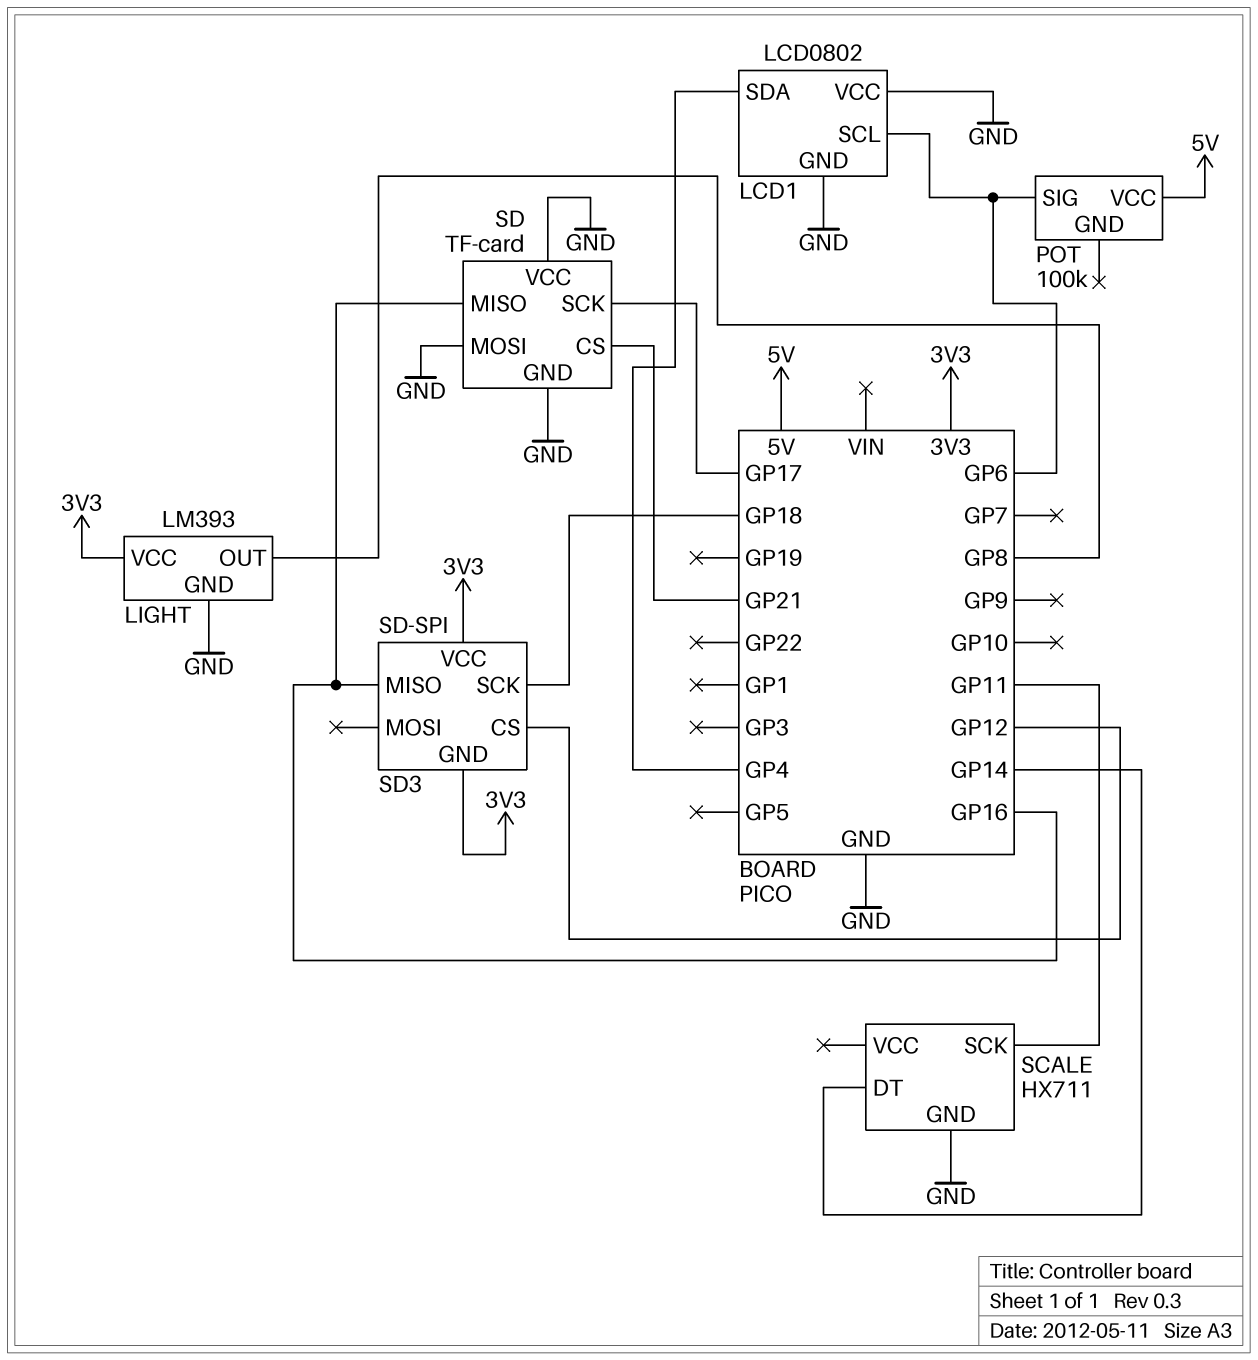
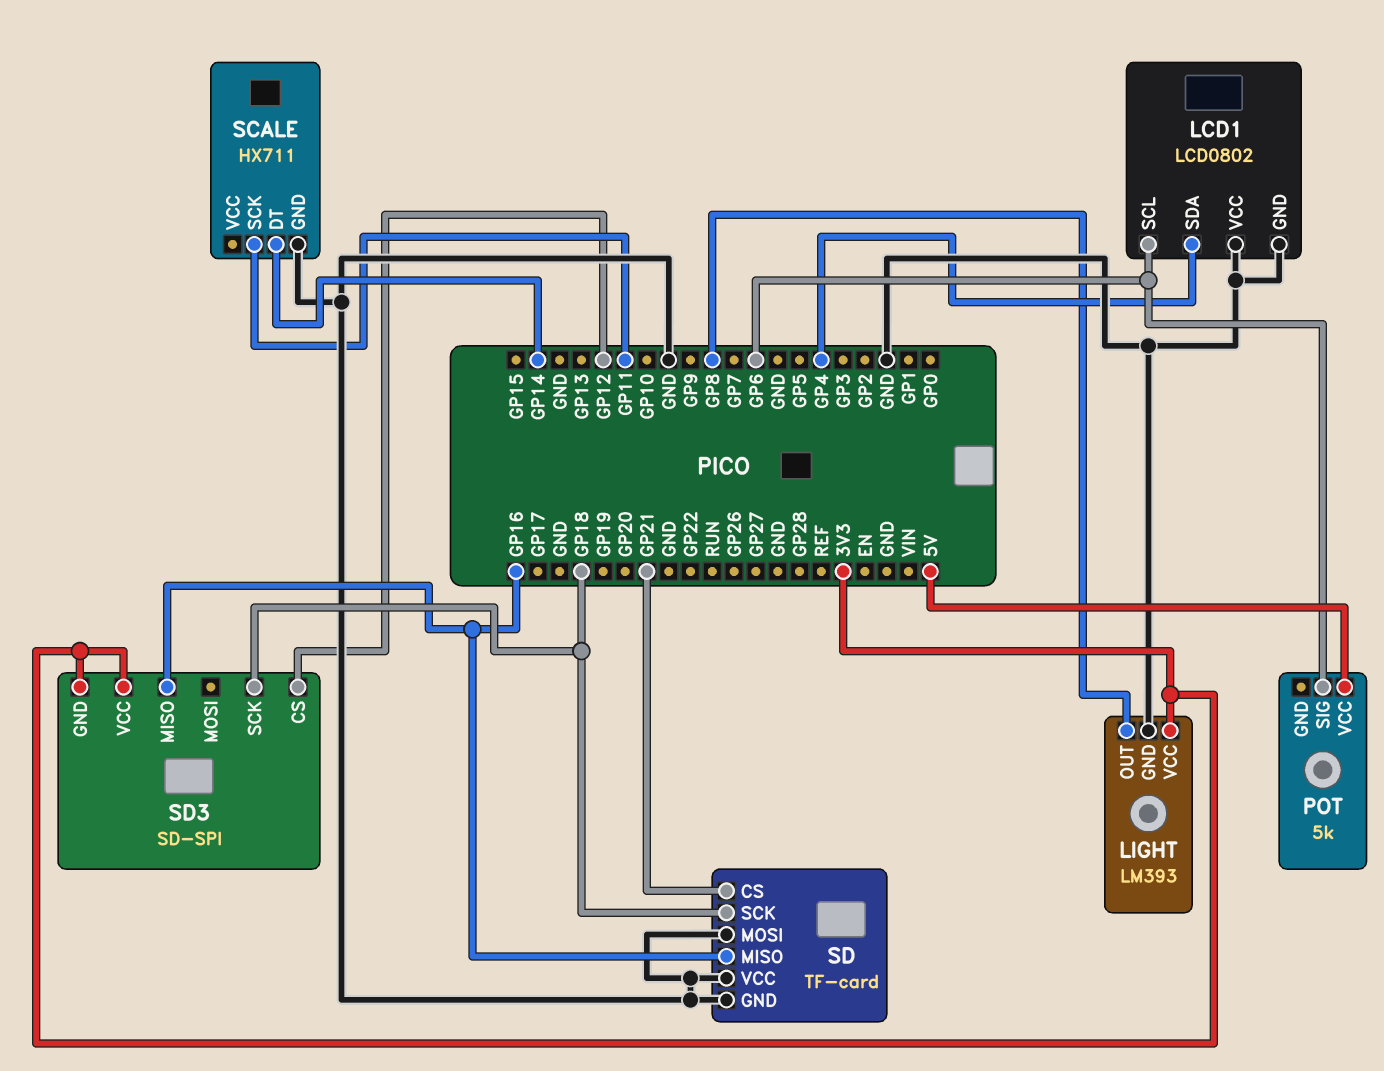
POT: 100k -> 5k
SD pin SCK: GP17 -> GP18

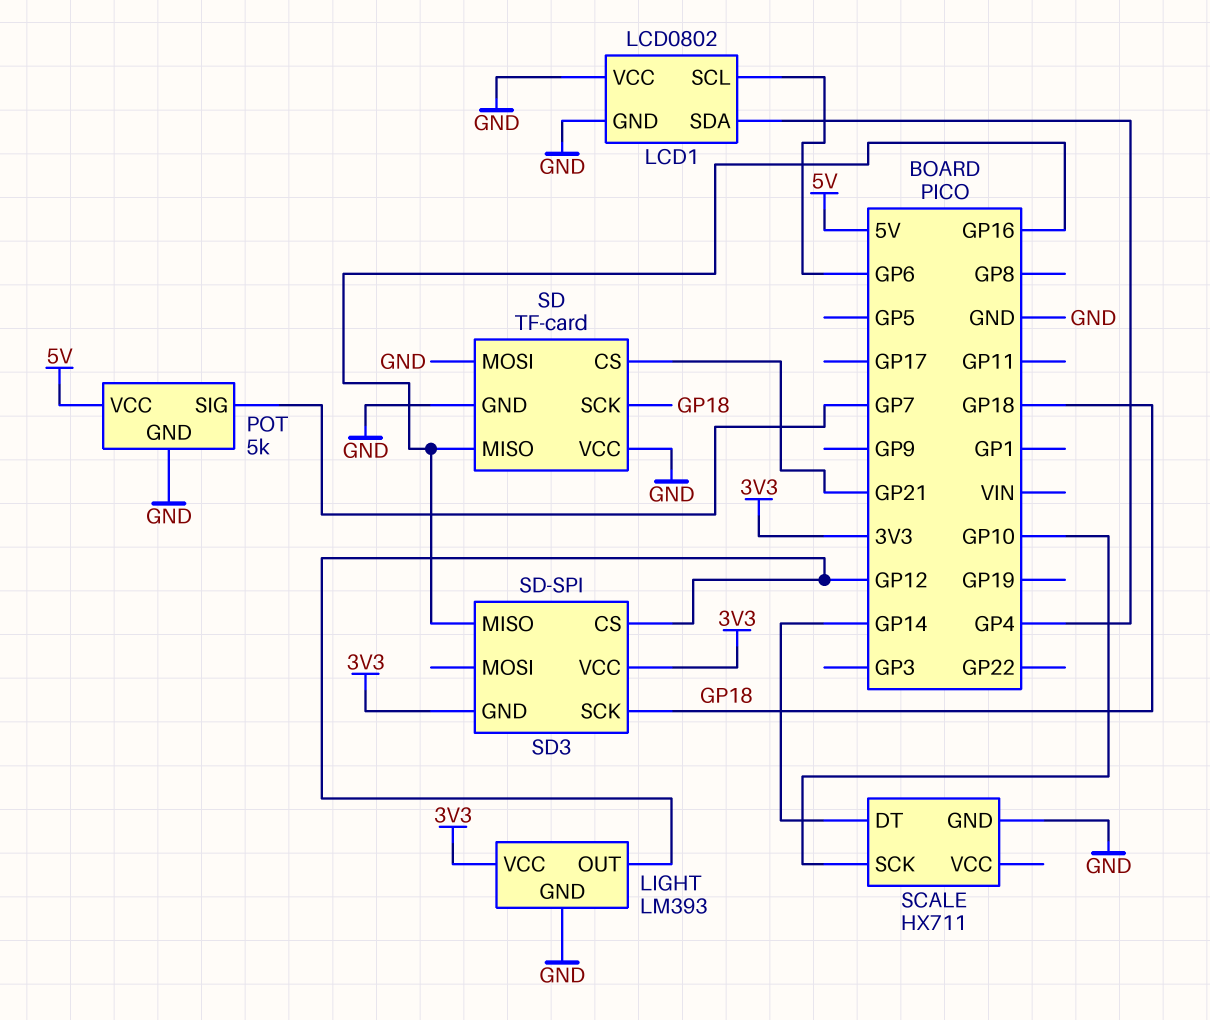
LIGHT pin OUT: GP8 -> GP12
POT pin GND: none -> GND
POT pin SIG: GP6 -> GP7
SCALE pin SCK: GP11 -> GP10

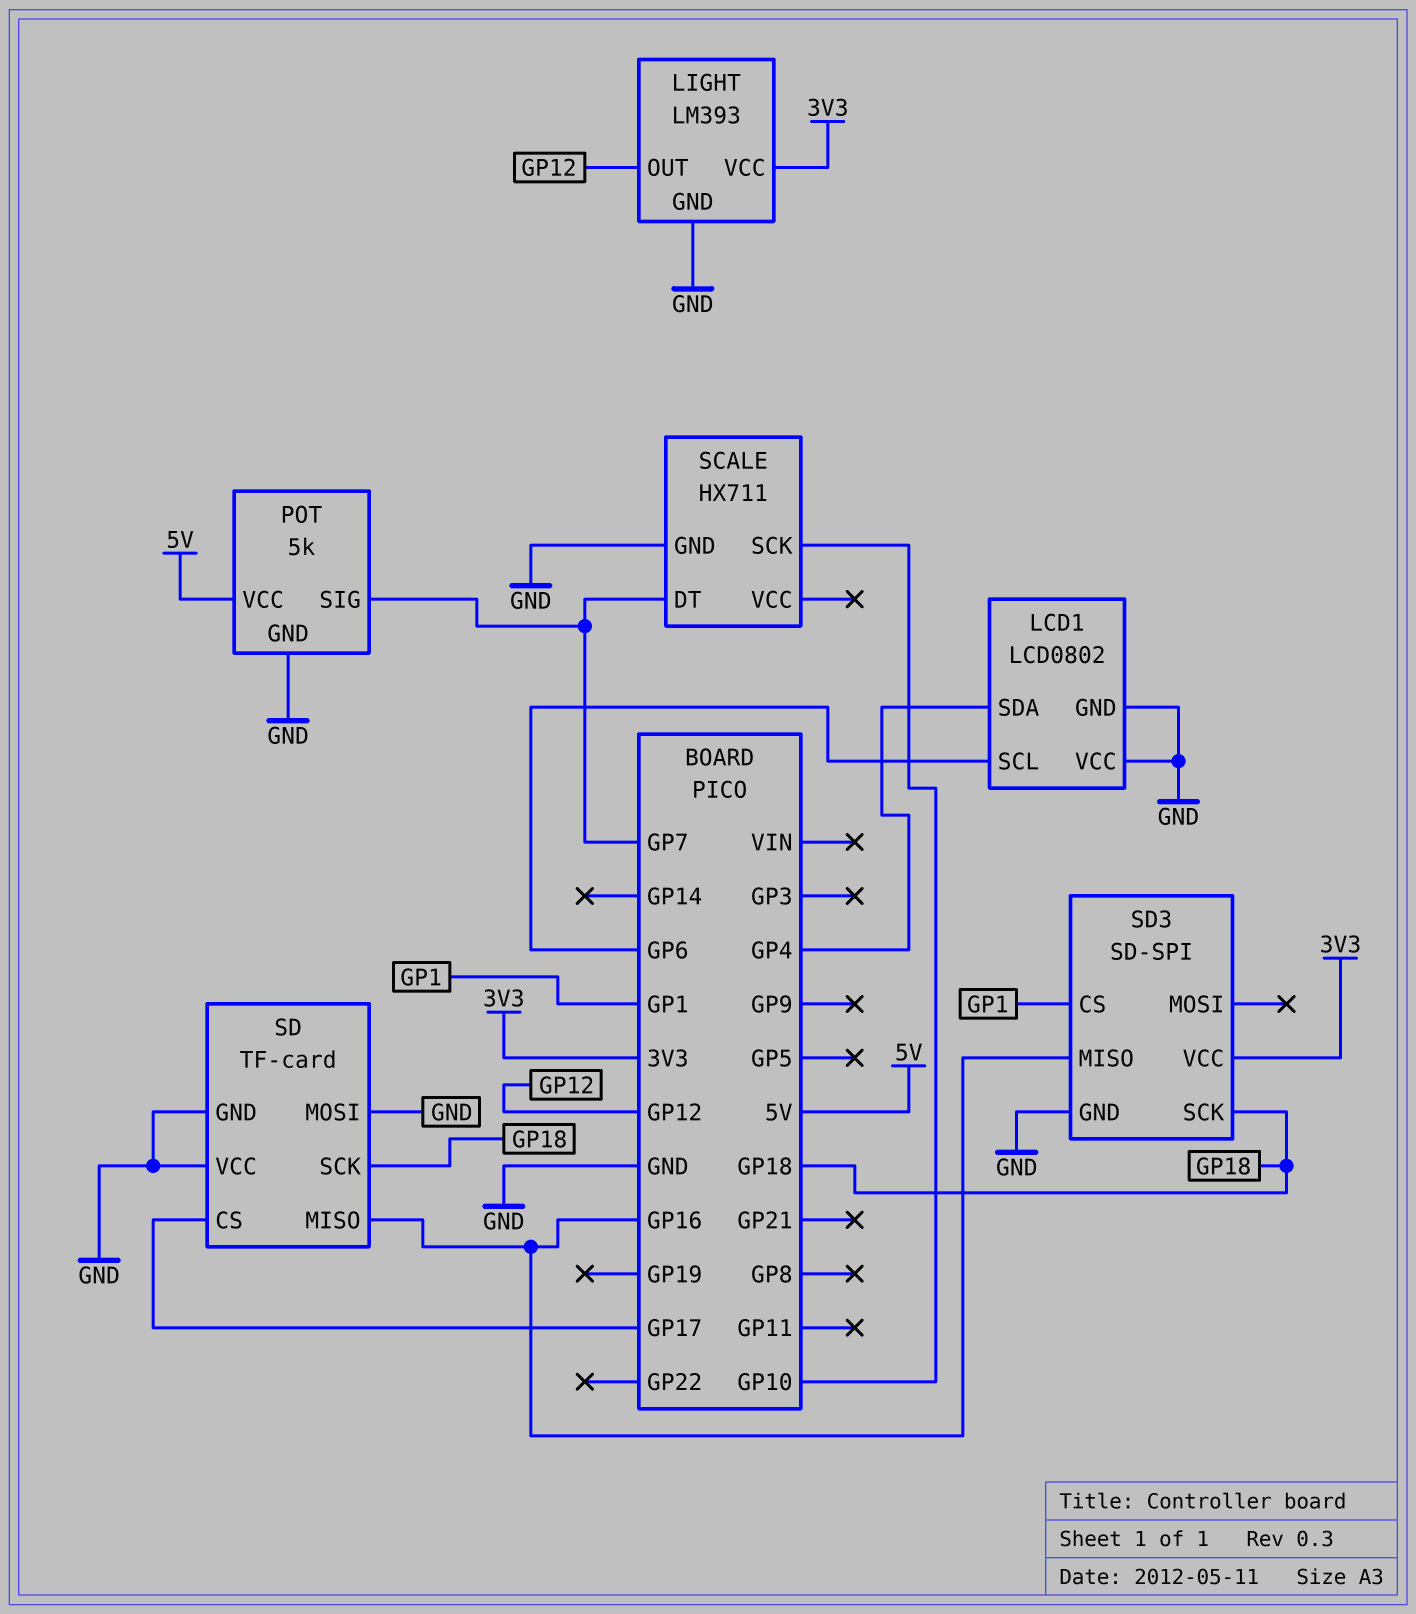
SCALE pin DT: GP14 -> GP7
SD pin CS: GP21 -> GP17
SD3 pin CS: GP12 -> GP1
SD3 pin GND: 3V3 -> GND

